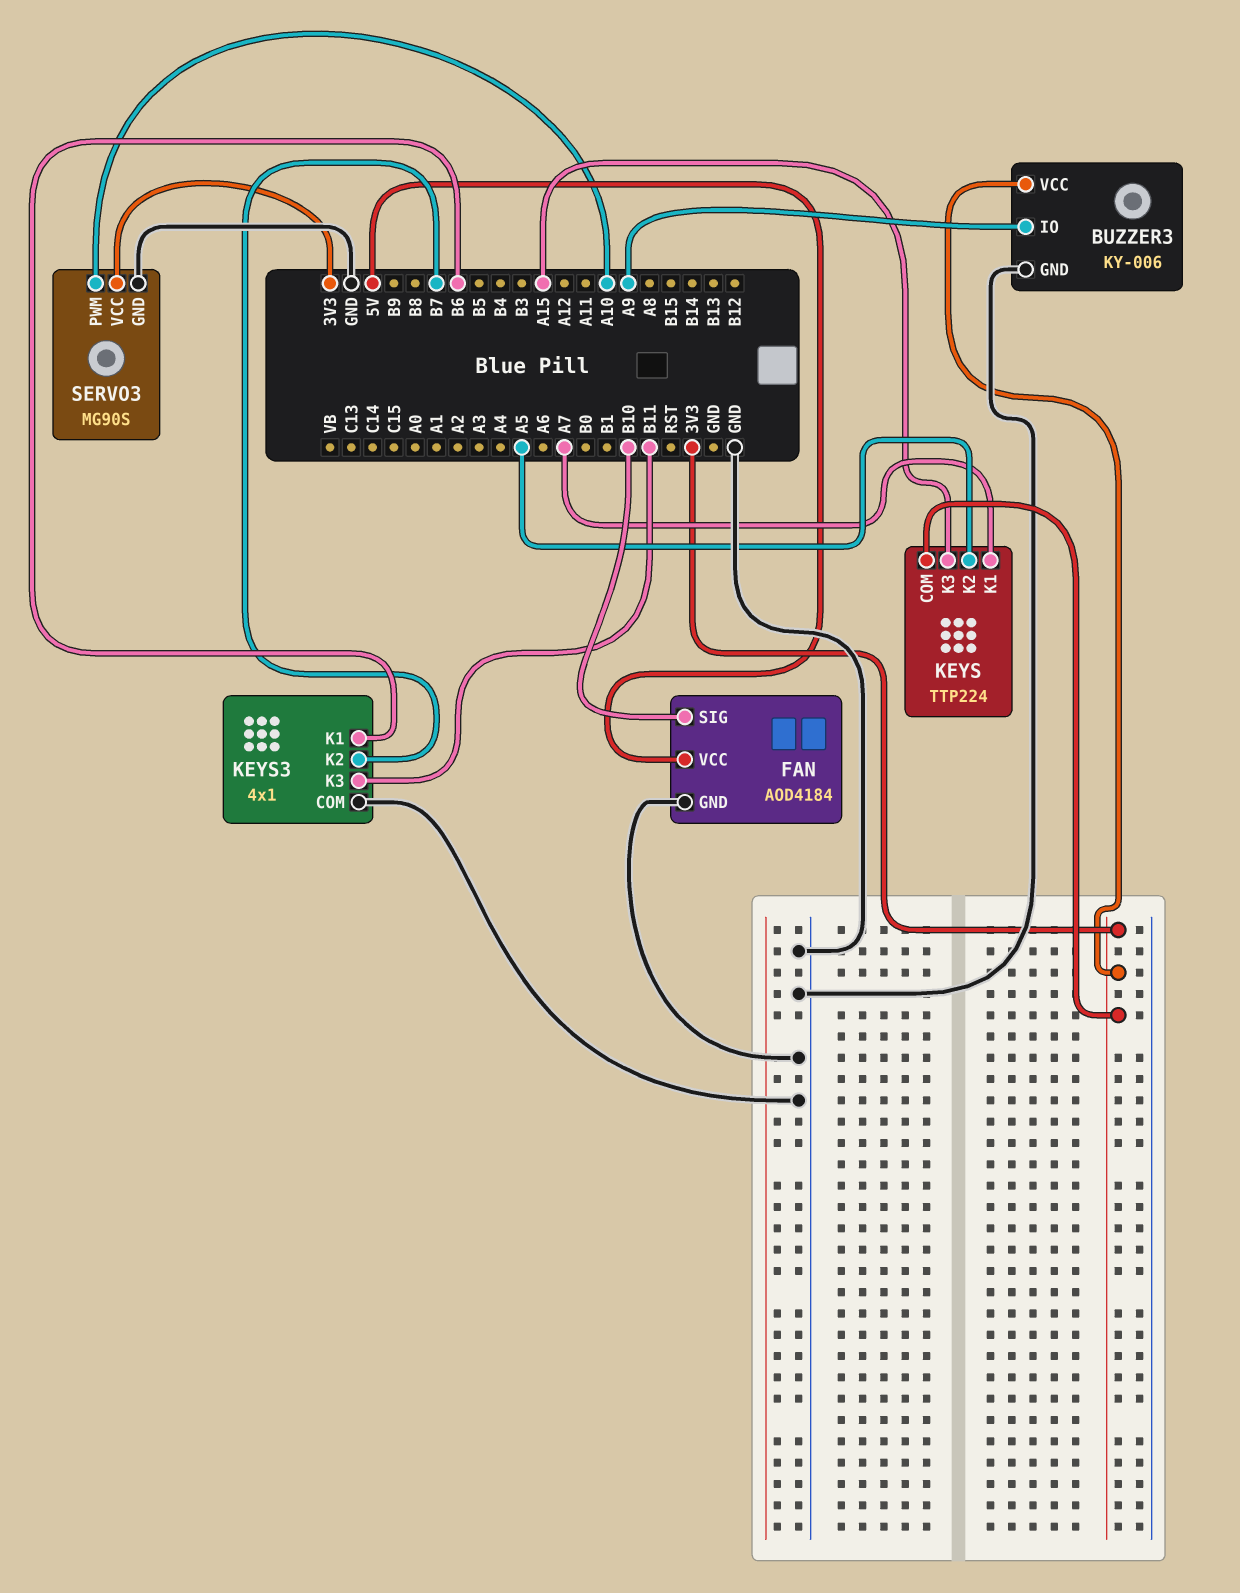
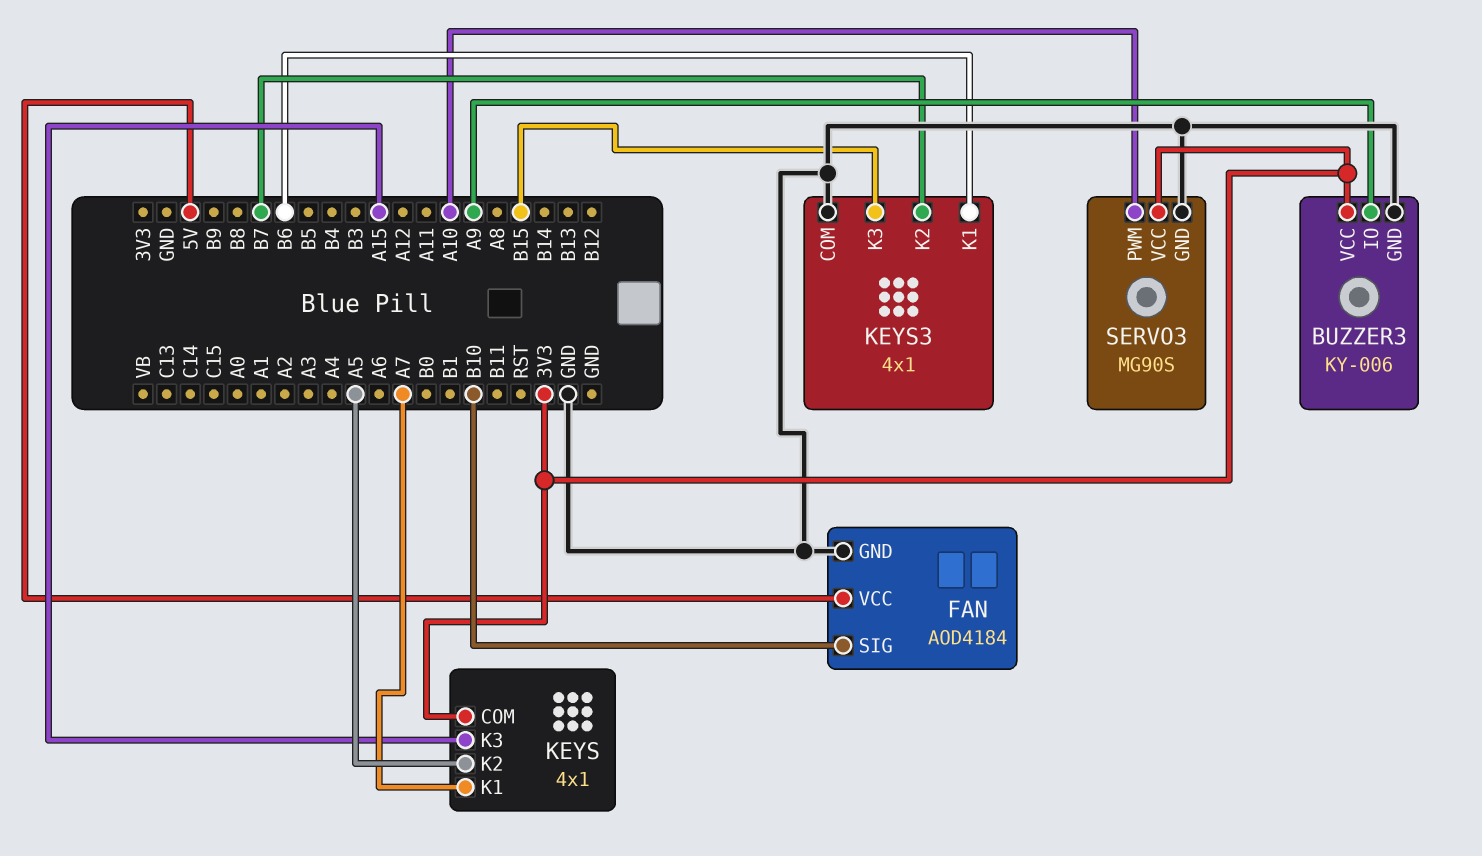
KEYS: TTP224 -> 4x1
KEYS3 pin K3: B11 -> B15

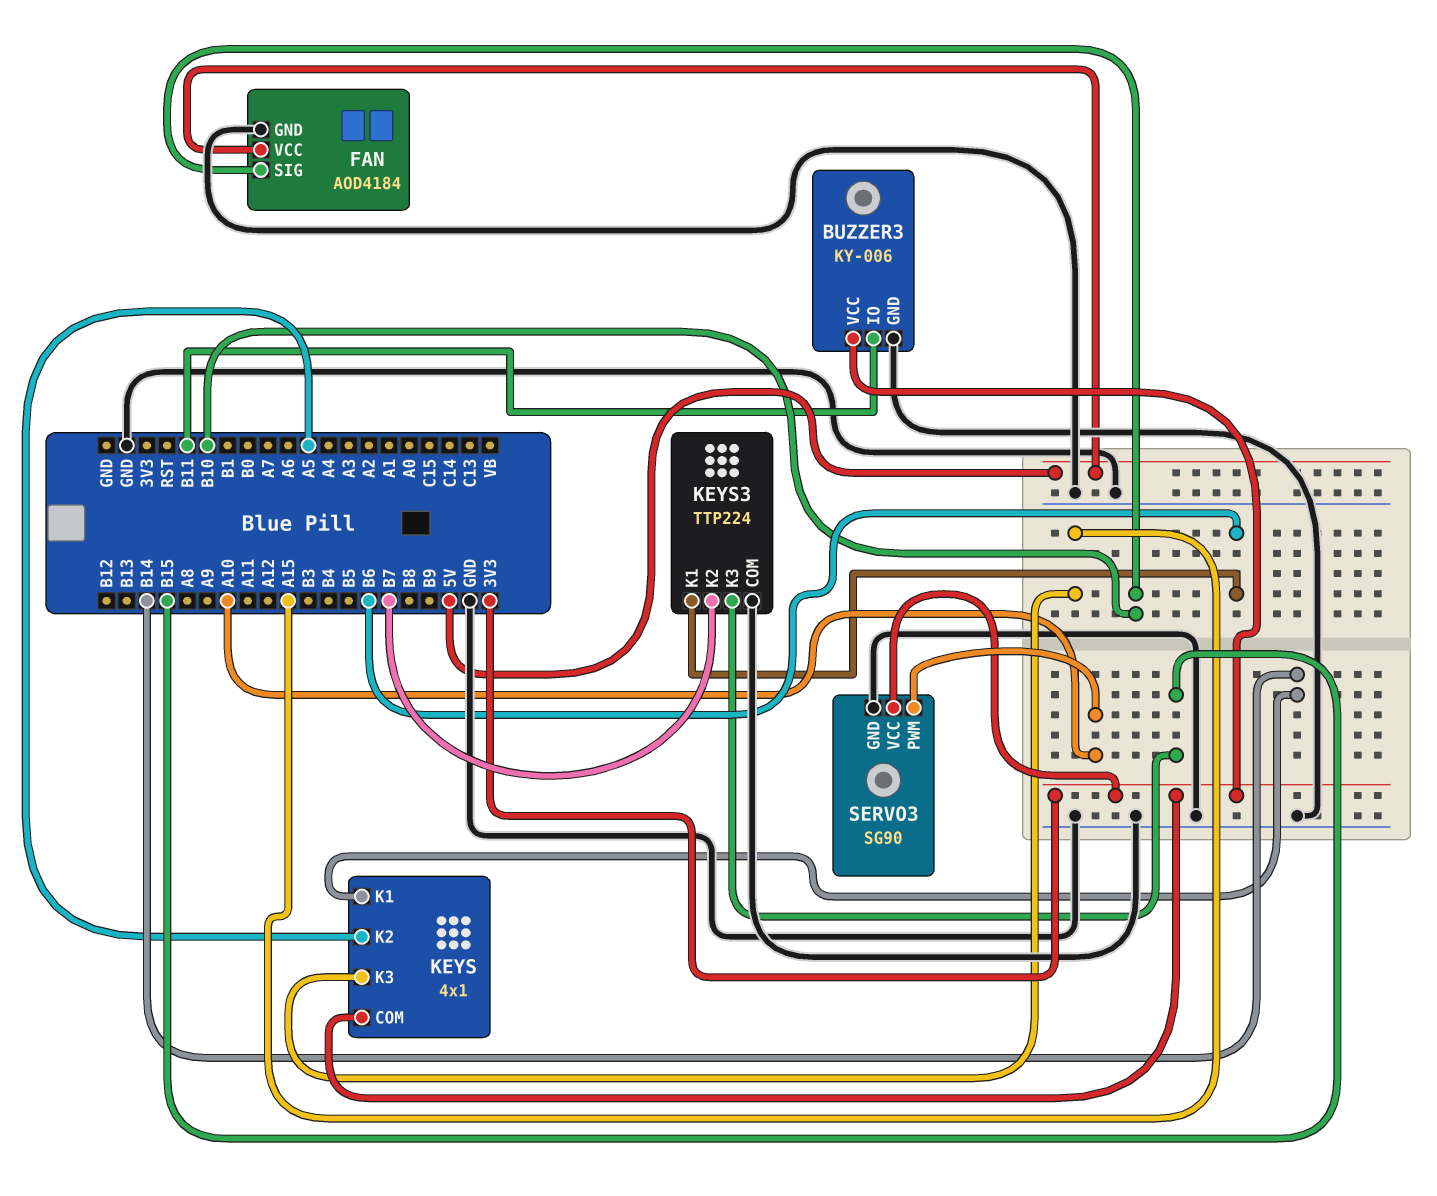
BUZZER3 pin IO: A9 -> B11
KEYS pin K1: A7 -> B14
KEYS3: 4x1 -> TTP224
SERVO3: MG90S -> SG90

